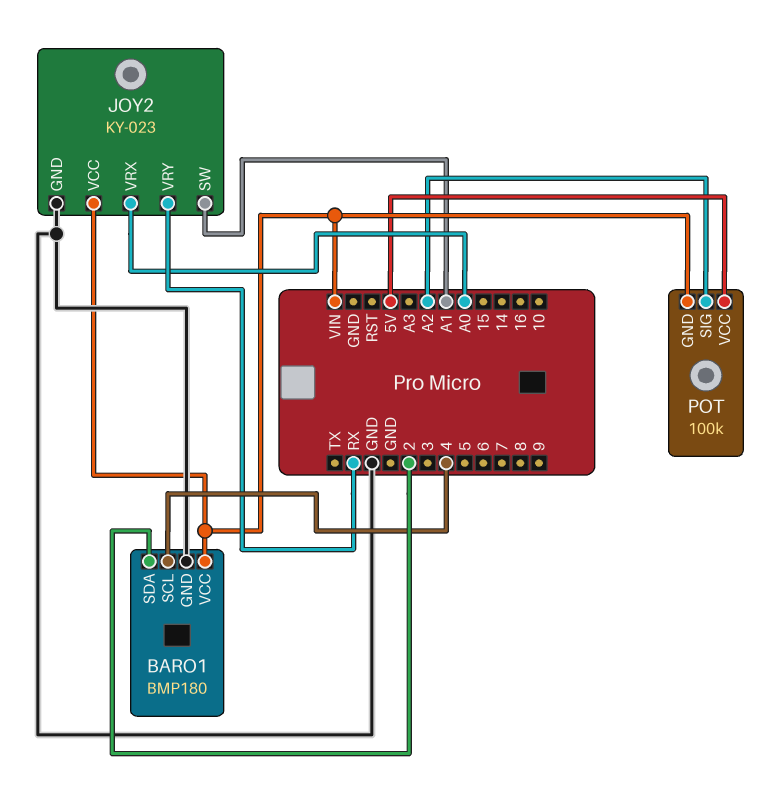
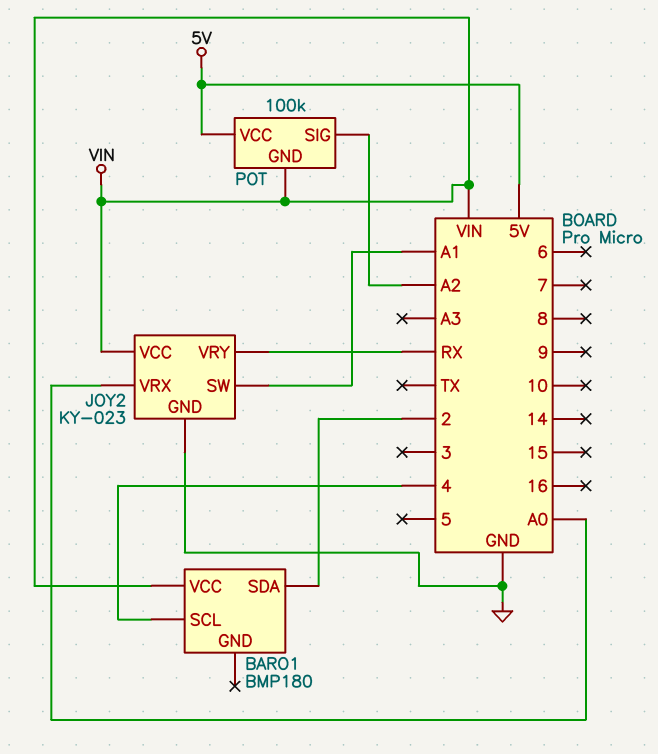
BARO1 pin GND: GND -> none

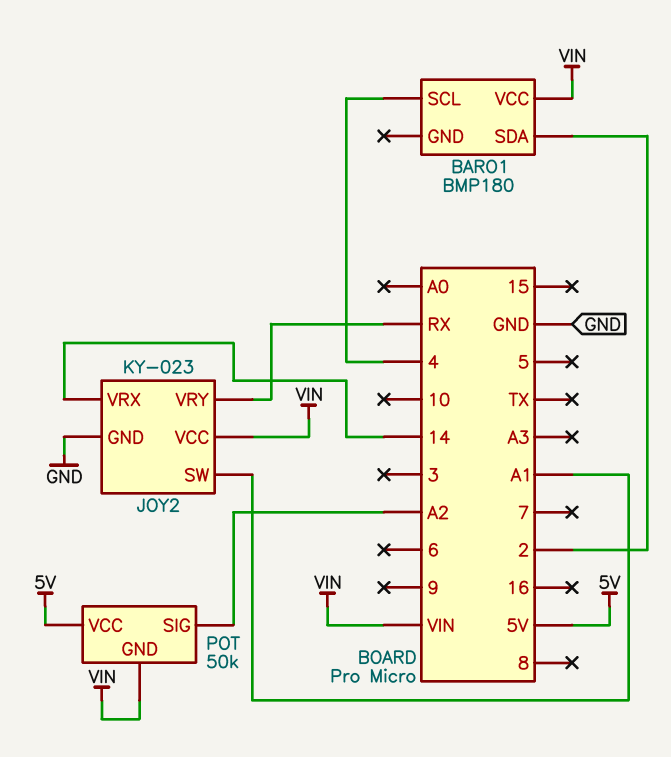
JOY2 pin VRX: A0 -> 14
POT: 100k -> 50k

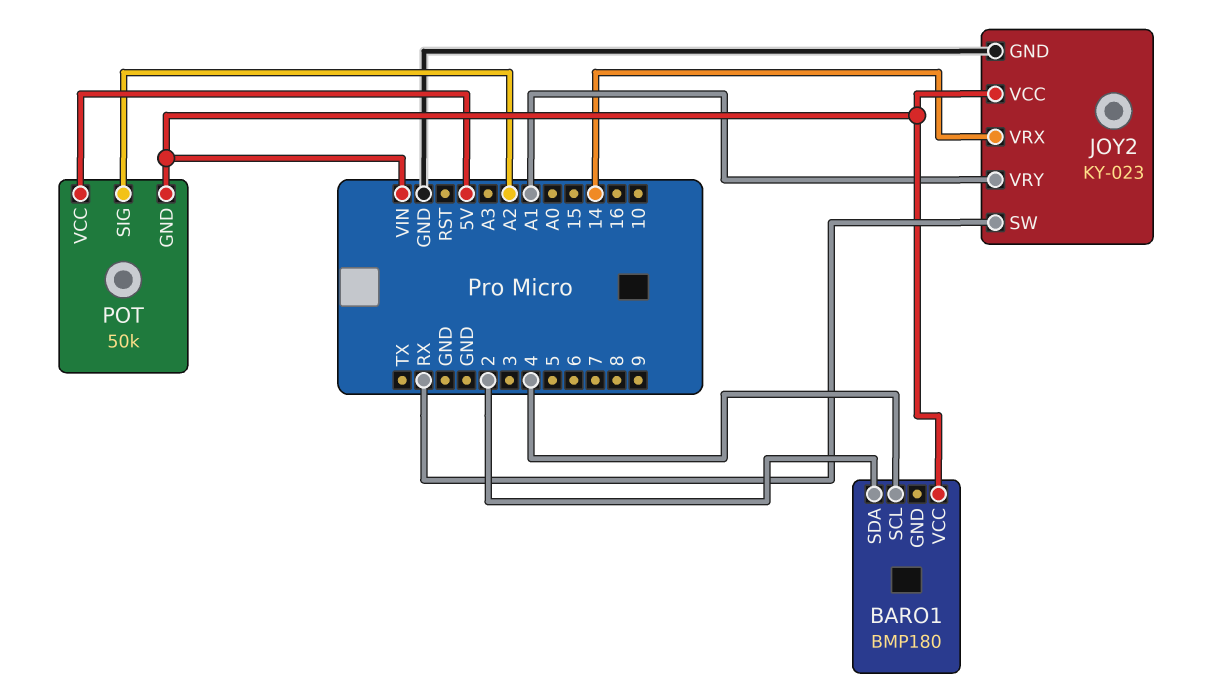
JOY2 pin SW: A1 -> RX
JOY2 pin VRY: RX -> A1

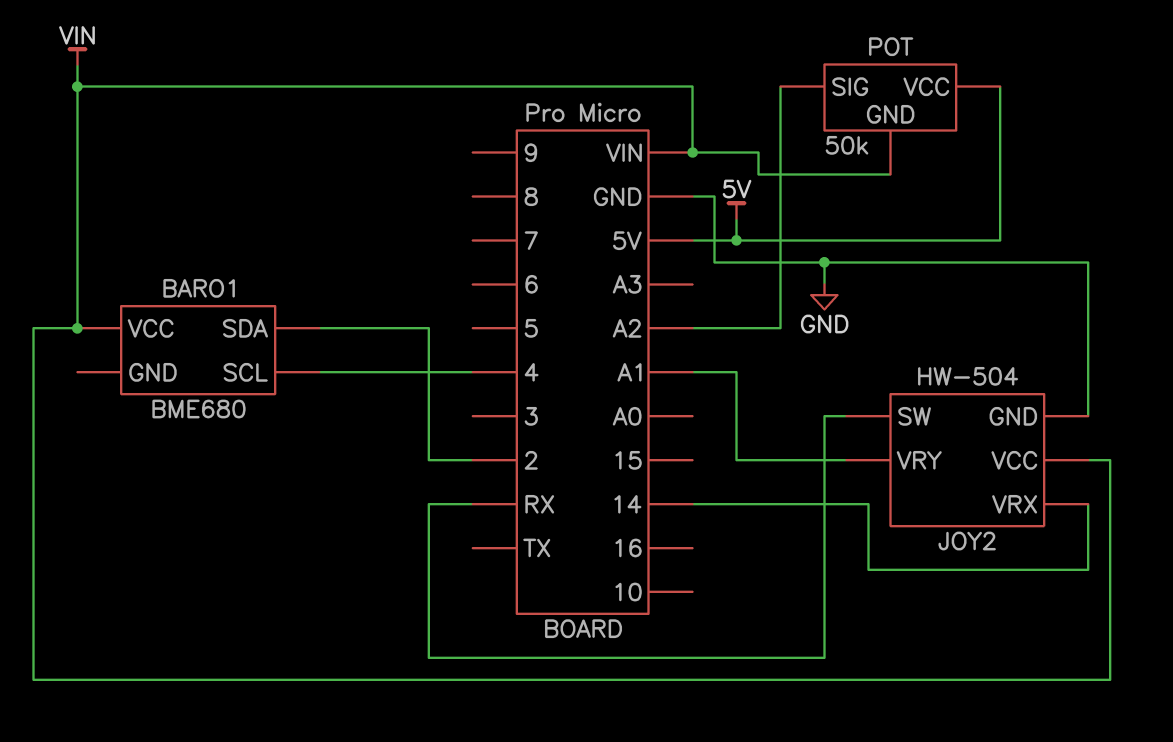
BARO1: BMP180 -> BME680
JOY2: KY-023 -> HW-504

